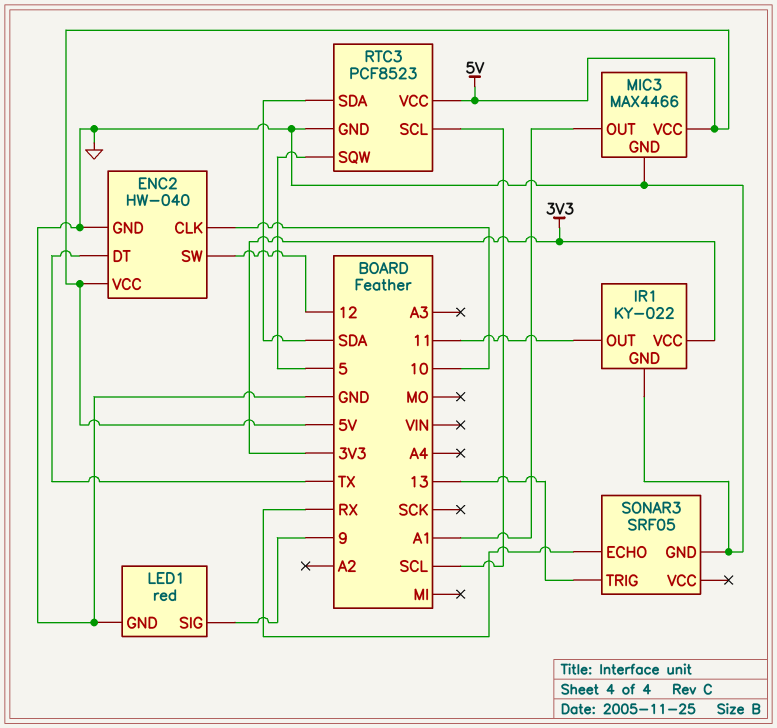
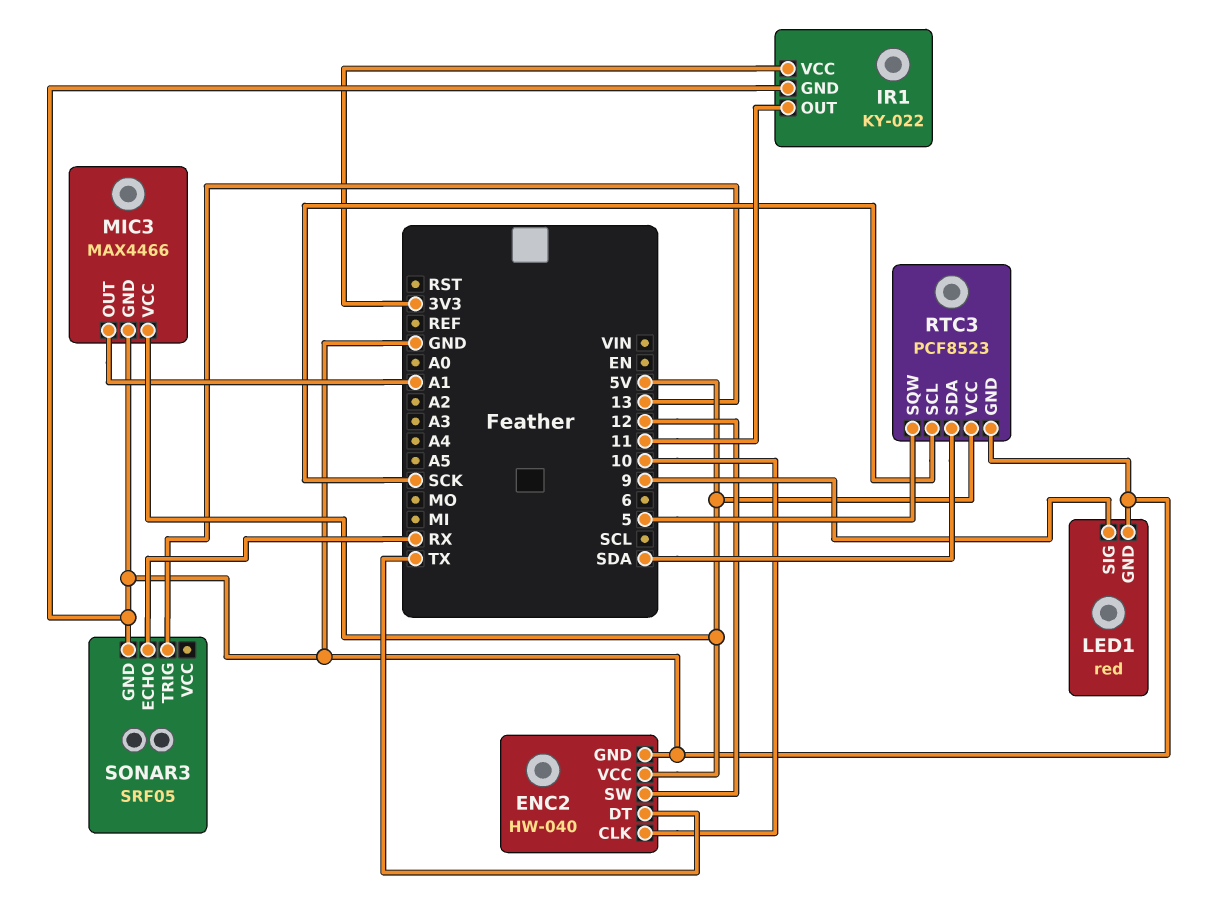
RTC3 pin SCL: SCL -> SCK

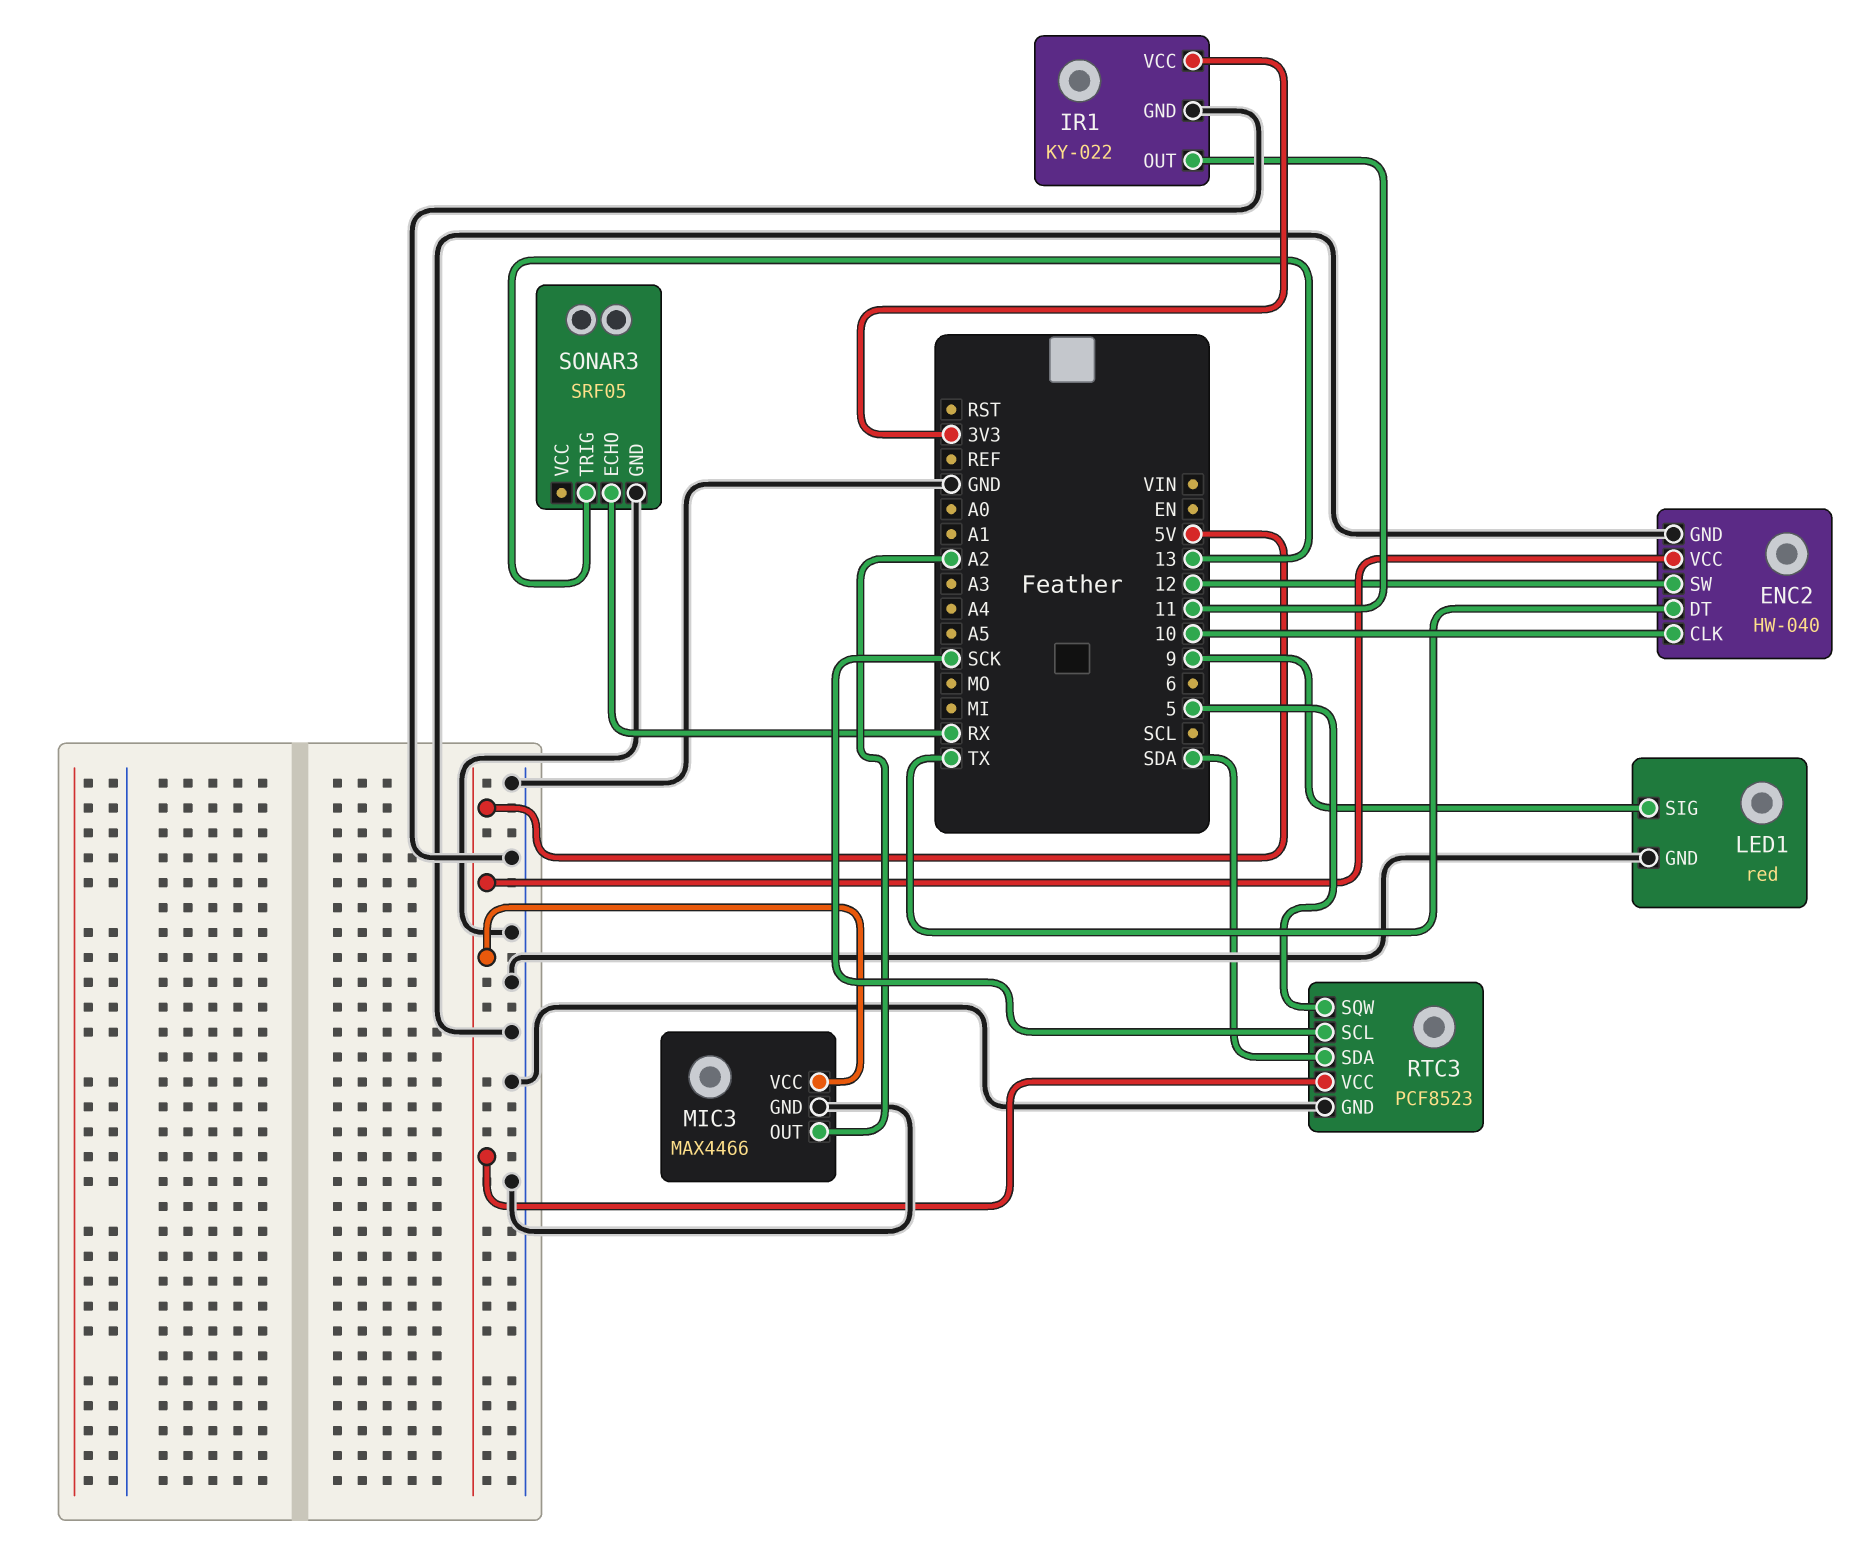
MIC3 pin OUT: A1 -> A2

